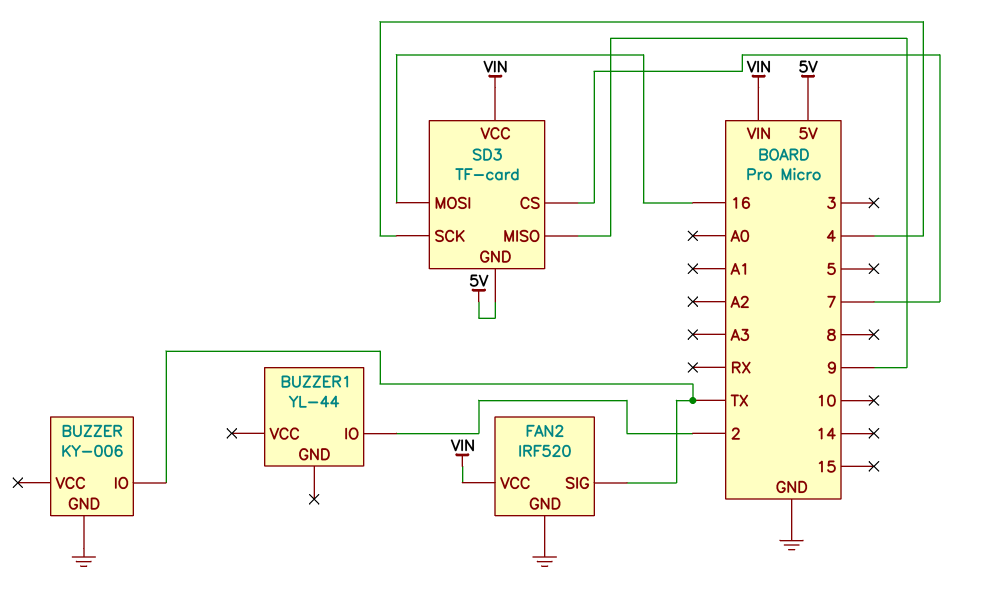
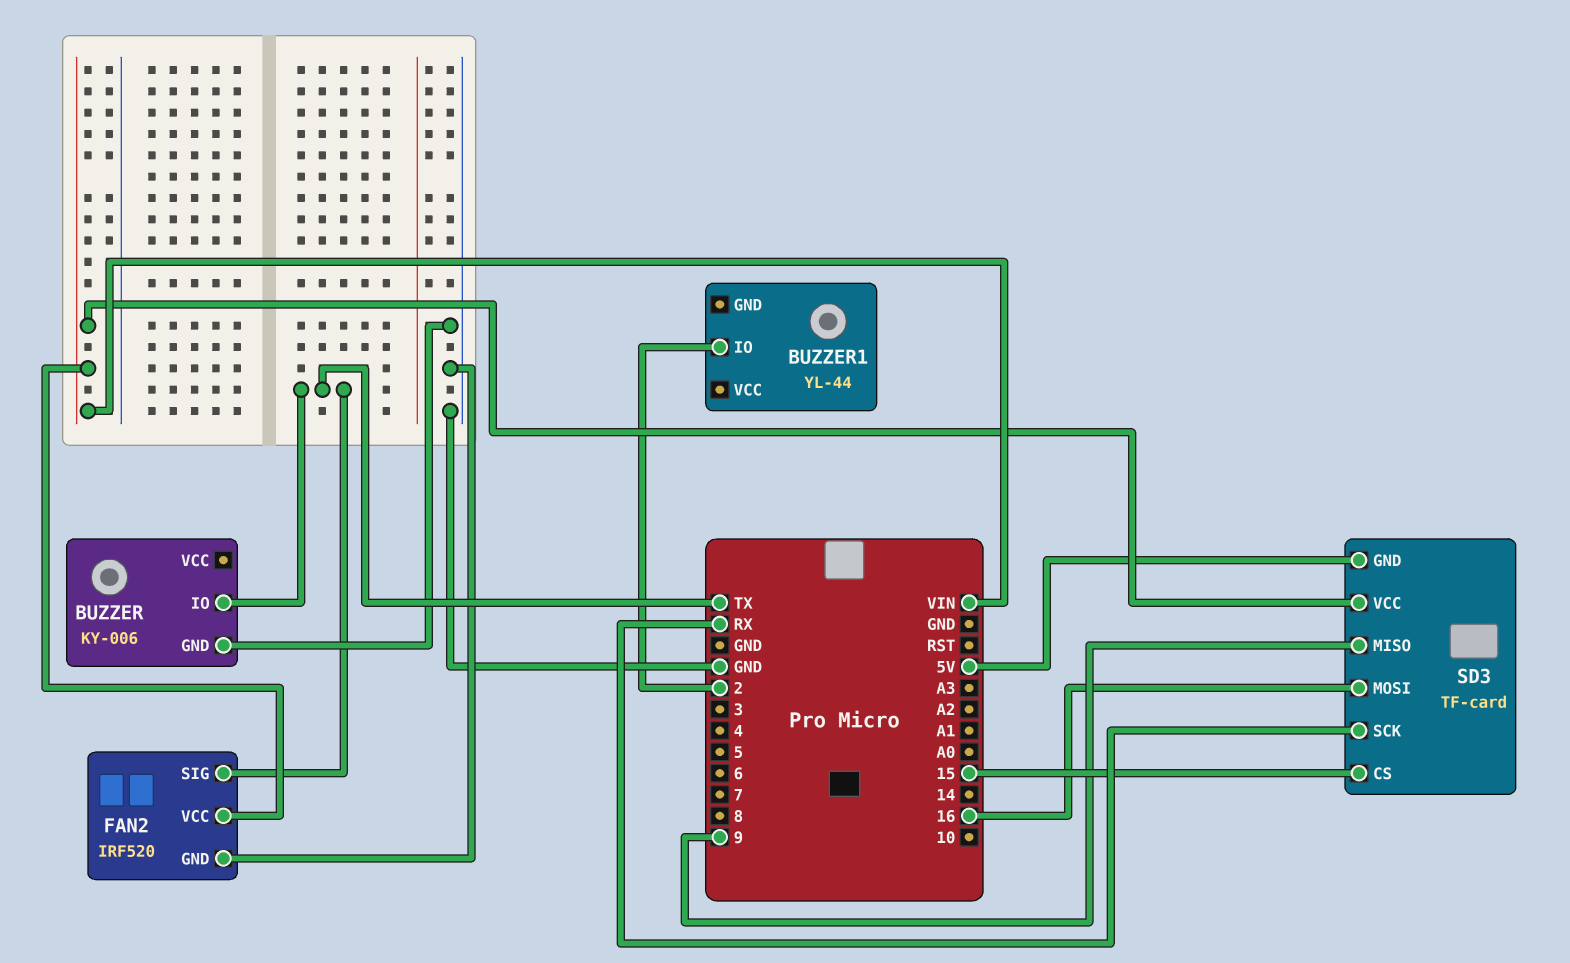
SD3 pin CS: 7 -> 15
SD3 pin SCK: 4 -> RX

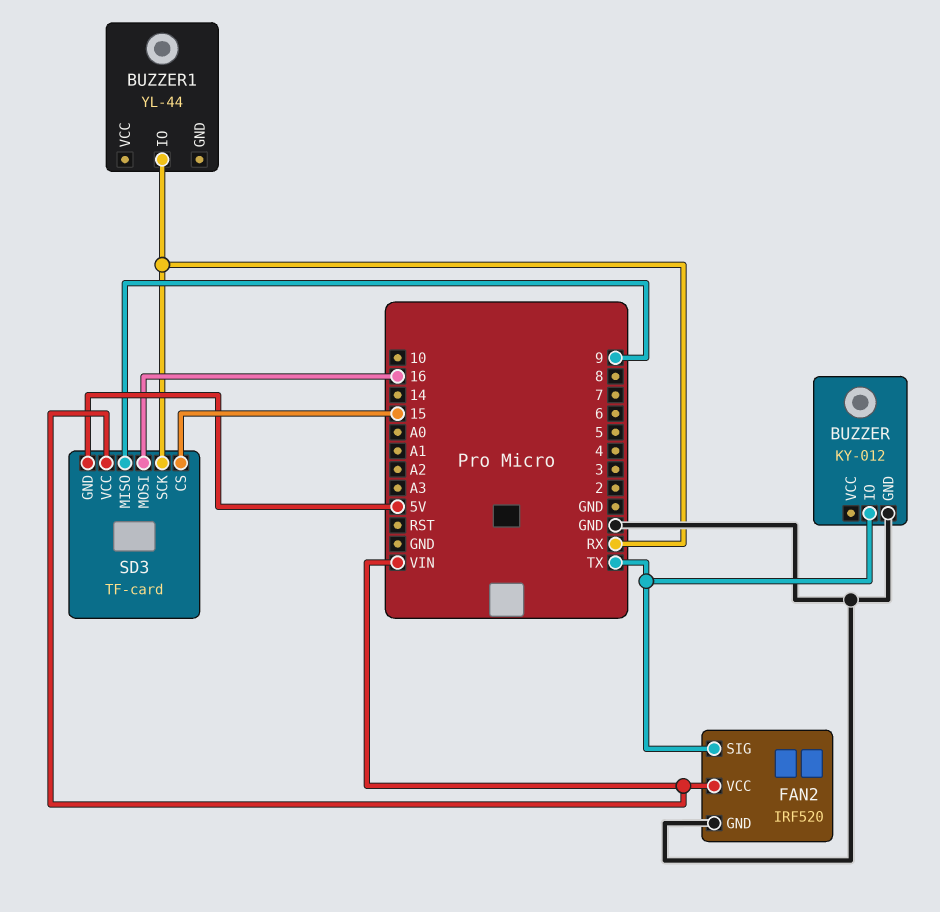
BUZZER: KY-006 -> KY-012
BUZZER1 pin IO: 2 -> RX

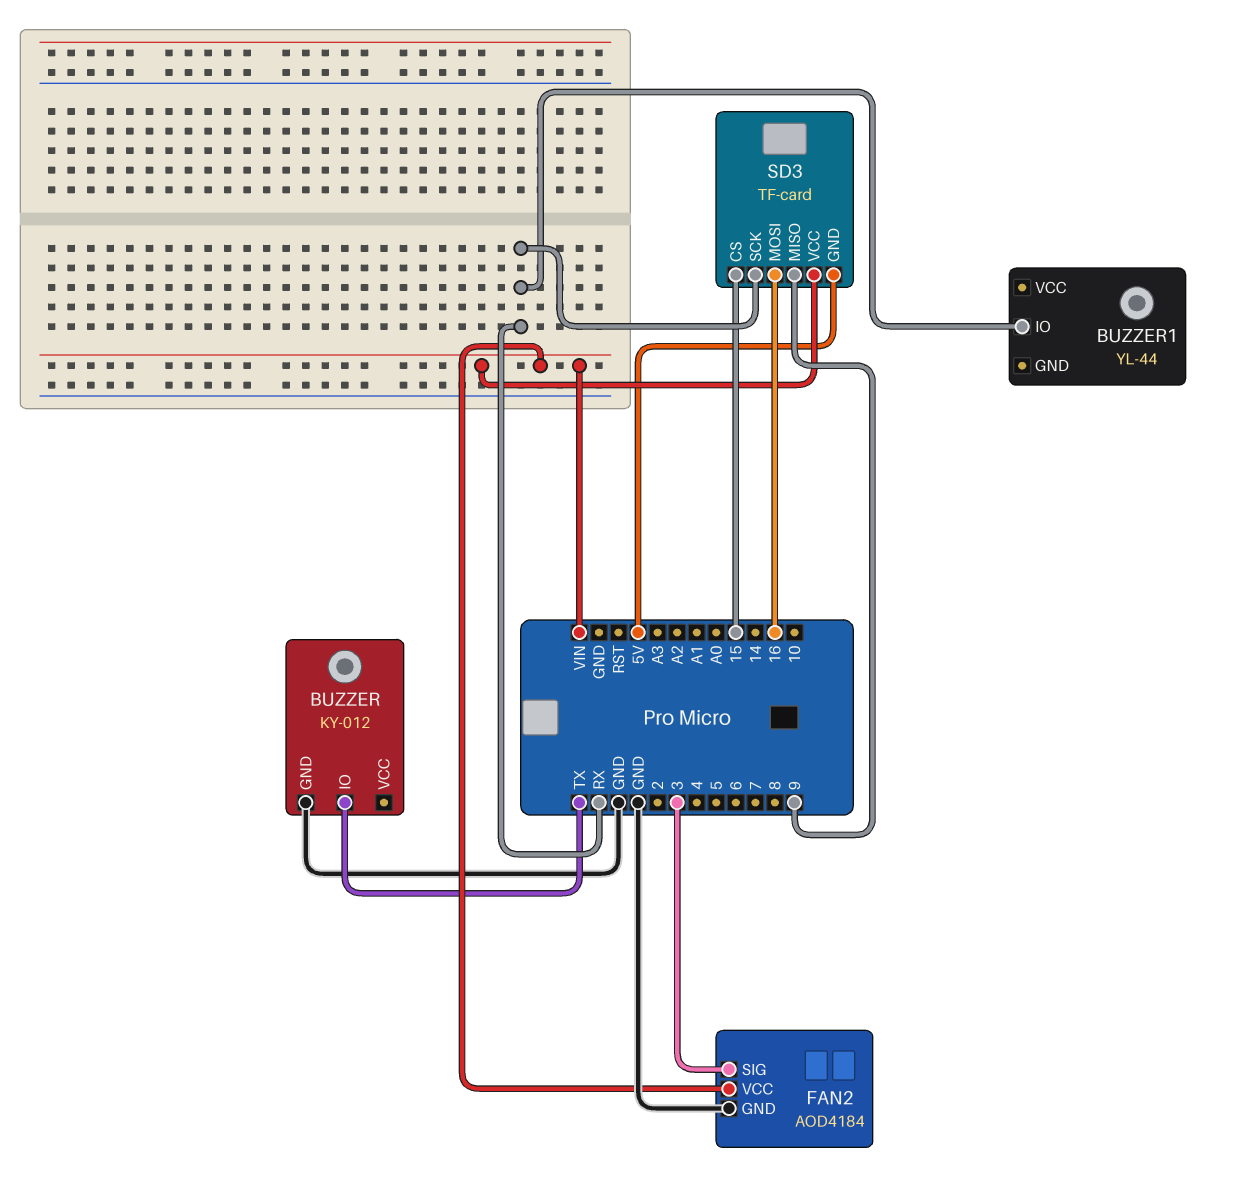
FAN2: IRF520 -> AOD4184
FAN2 pin SIG: TX -> 3

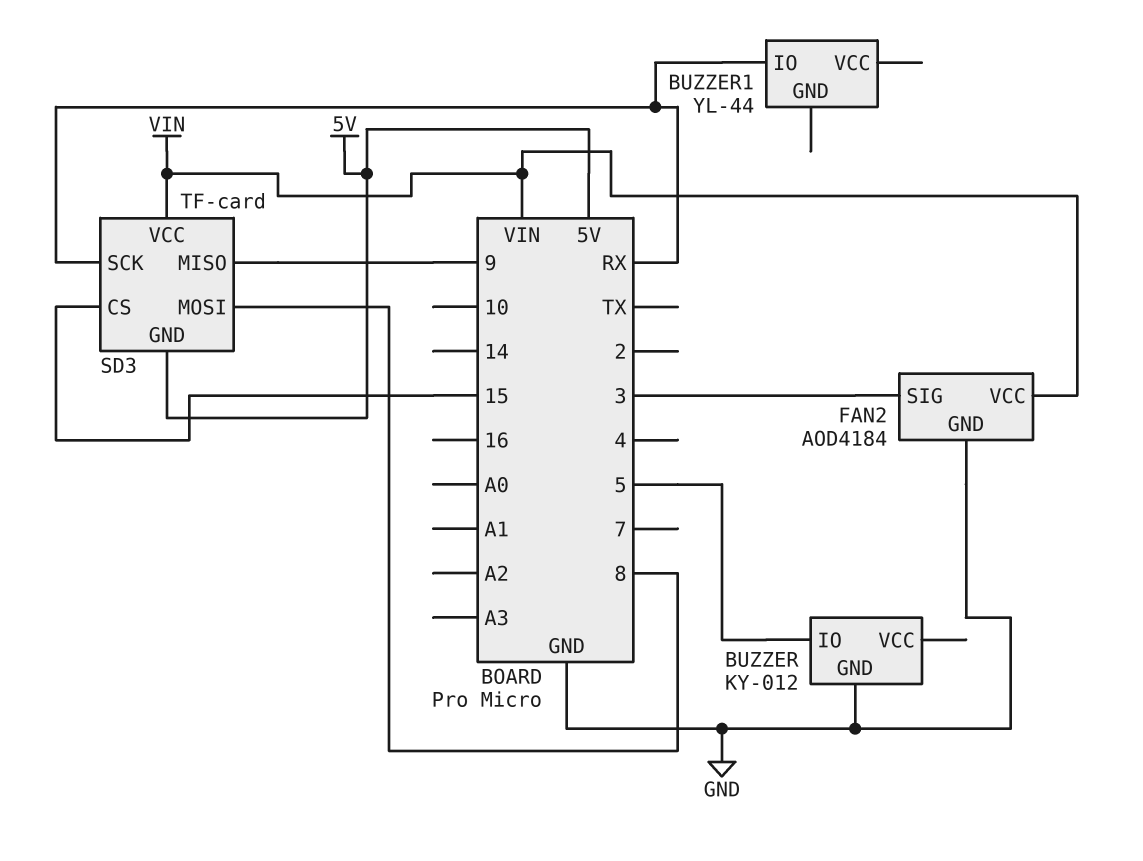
BUZZER pin IO: TX -> 5
SD3 pin MOSI: 16 -> 8

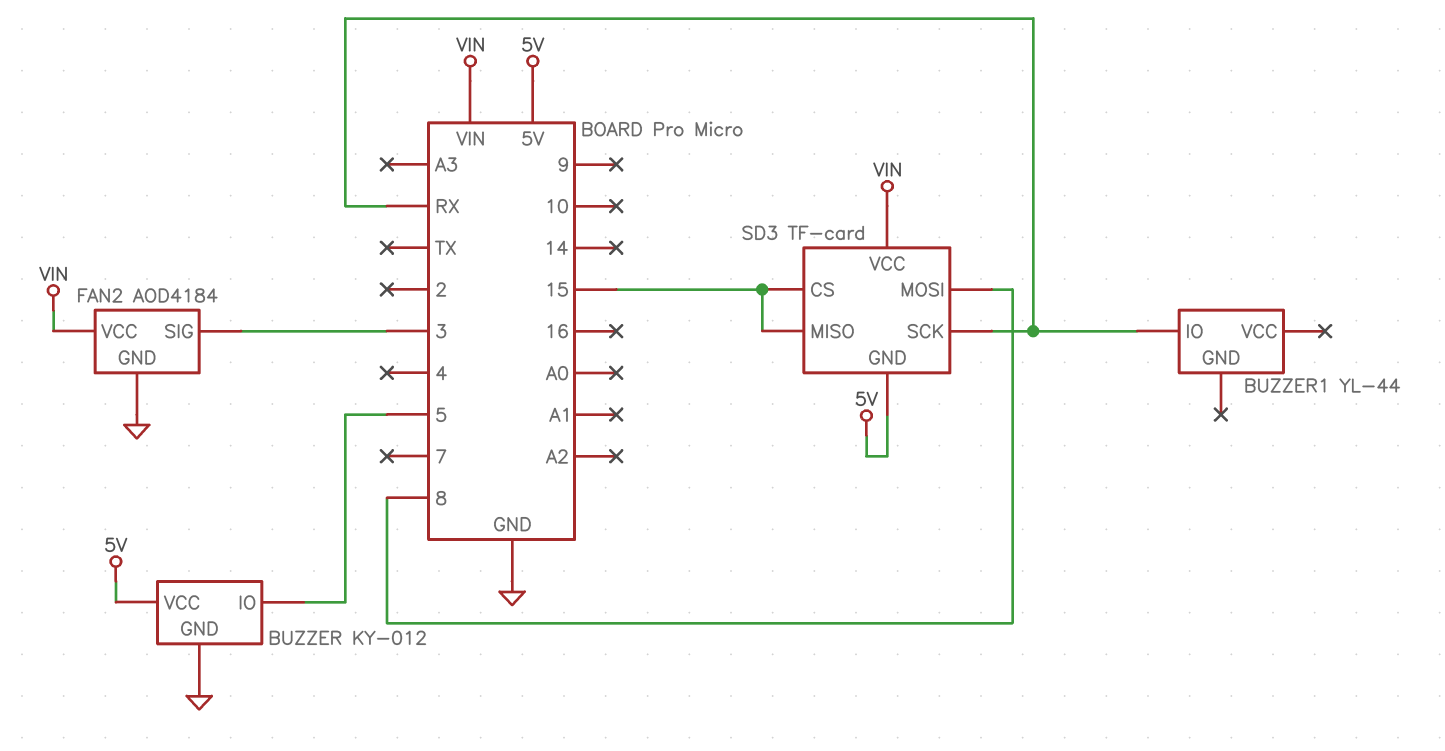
BUZZER pin VCC: none -> 5V
SD3 pin MISO: 9 -> 15

